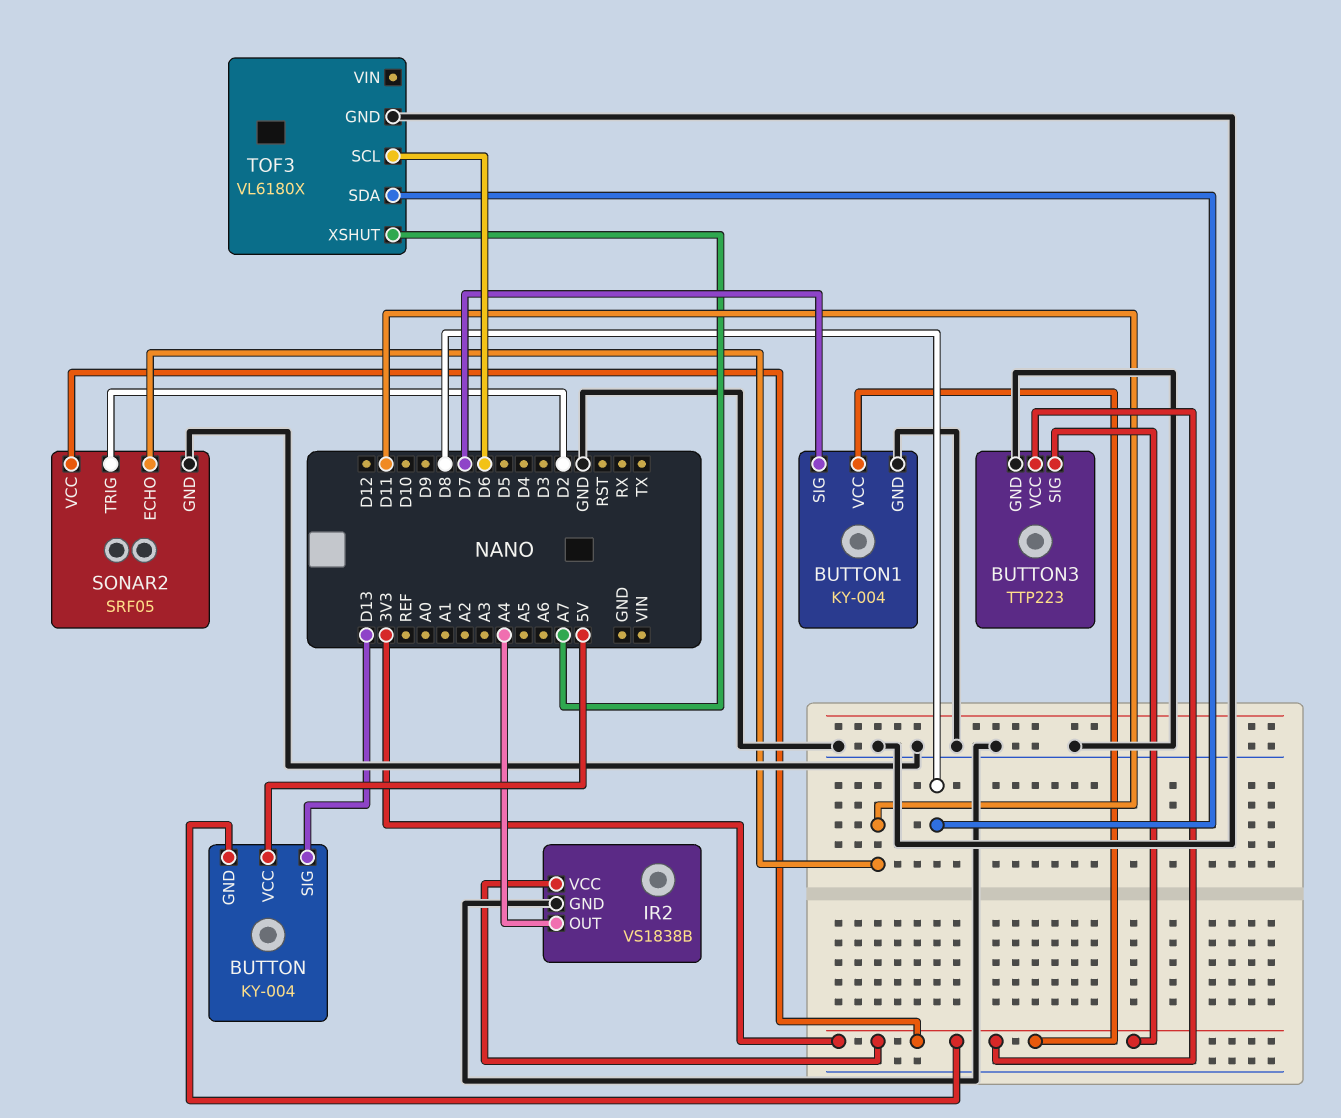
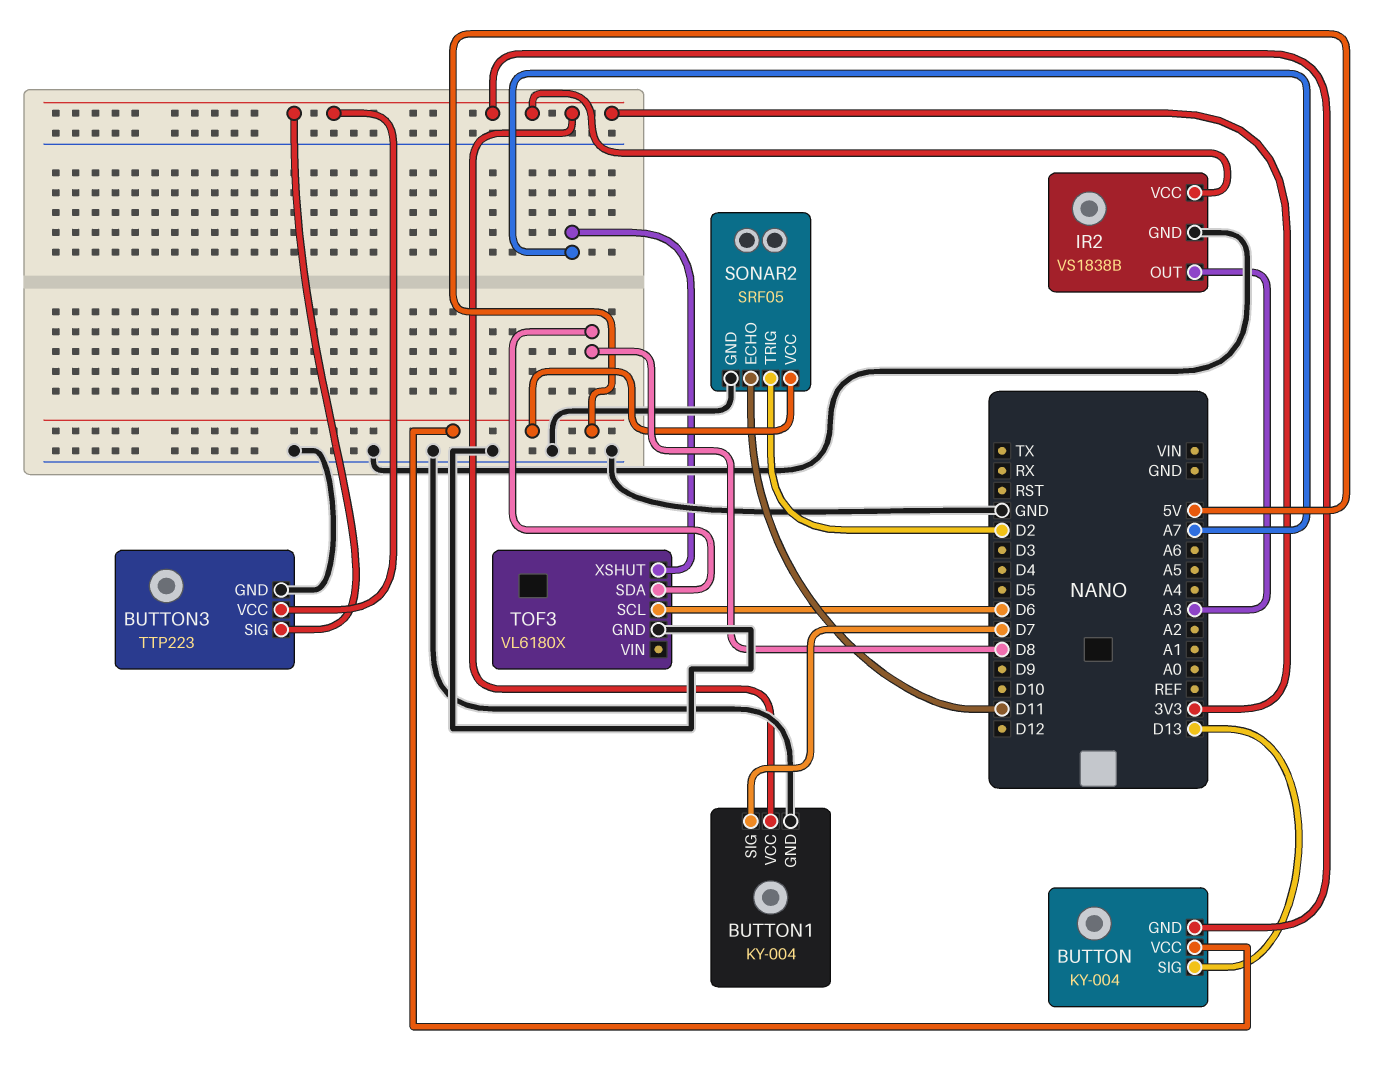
IR2 pin OUT: A4 -> A3
SONAR2 pin VCC: 3V3 -> 5V

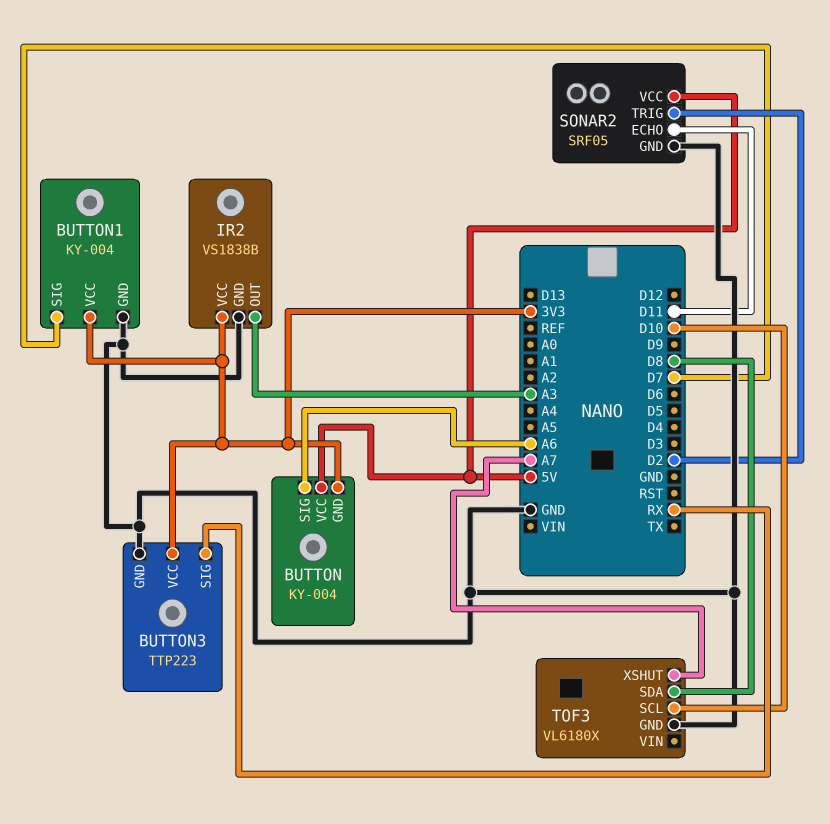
BUTTON pin SIG: D13 -> A6
BUTTON3 pin SIG: 3V3 -> RX
TOF3 pin SCL: D6 -> D10

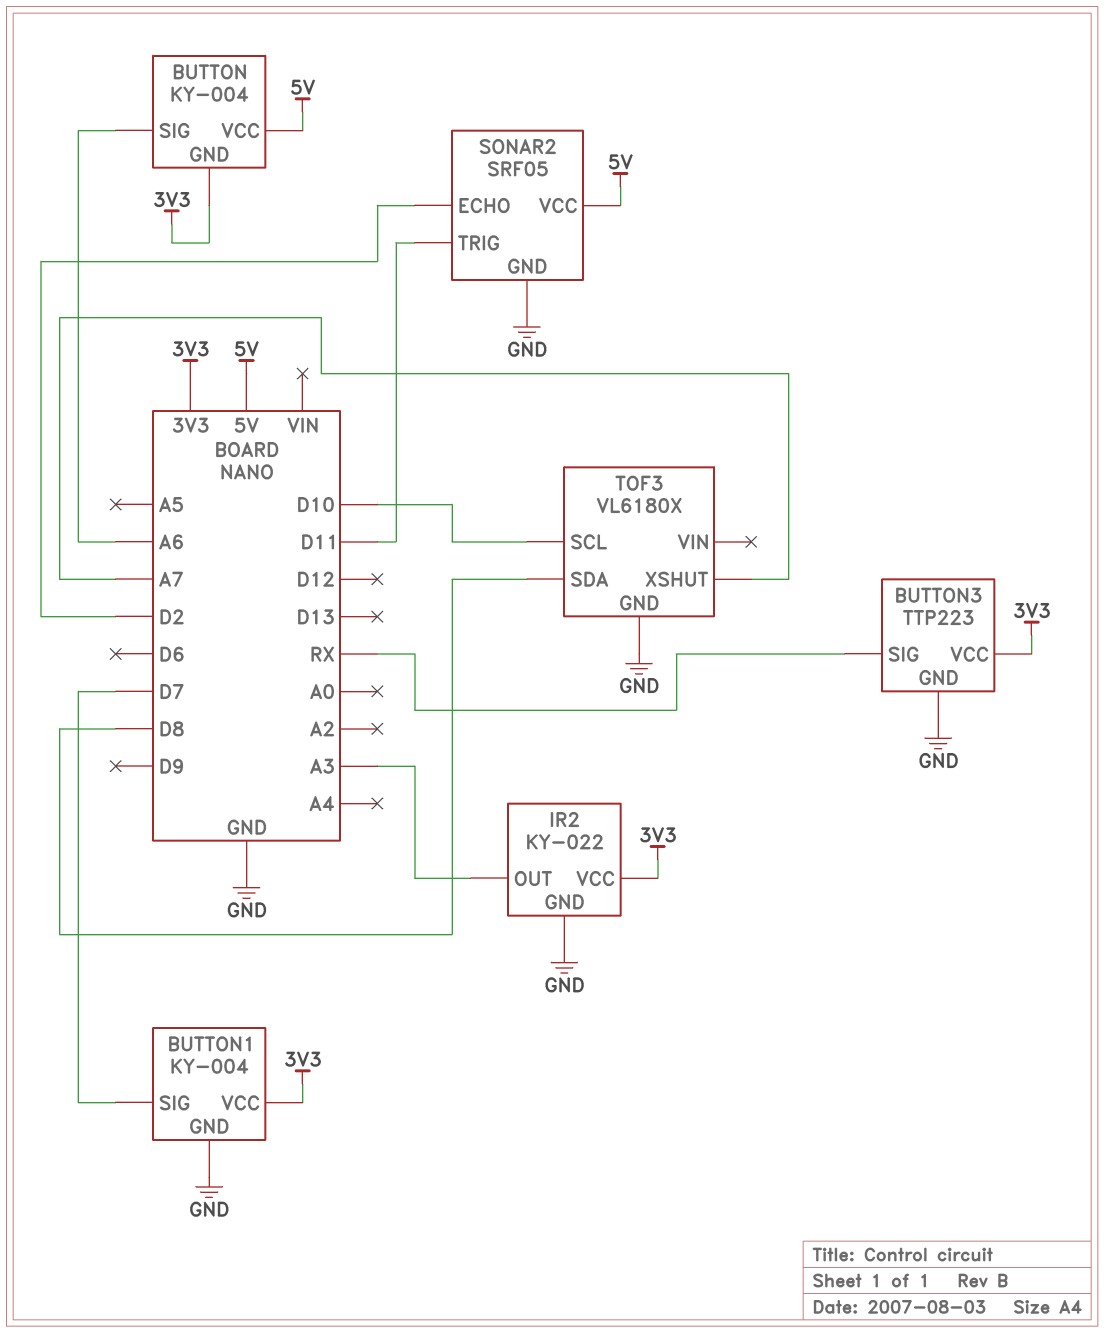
IR2: VS1838B -> KY-022
SONAR2 pin ECHO: D11 -> D2
SONAR2 pin TRIG: D2 -> D11

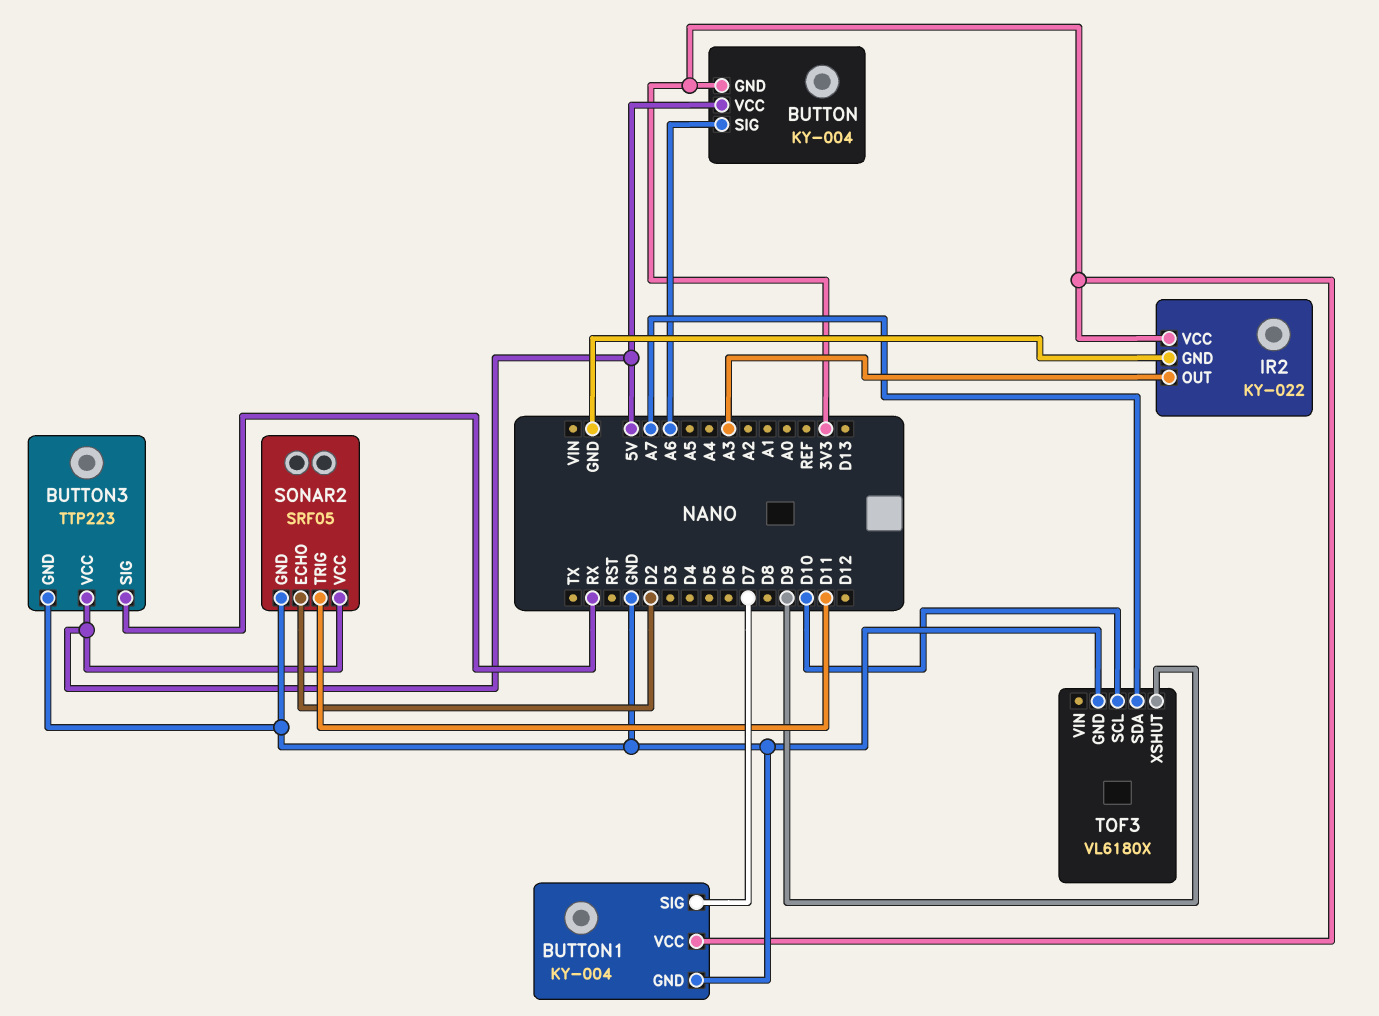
BUTTON3 pin VCC: 3V3 -> 5V
TOF3 pin SDA: D8 -> A7
TOF3 pin XSHUT: A7 -> D9

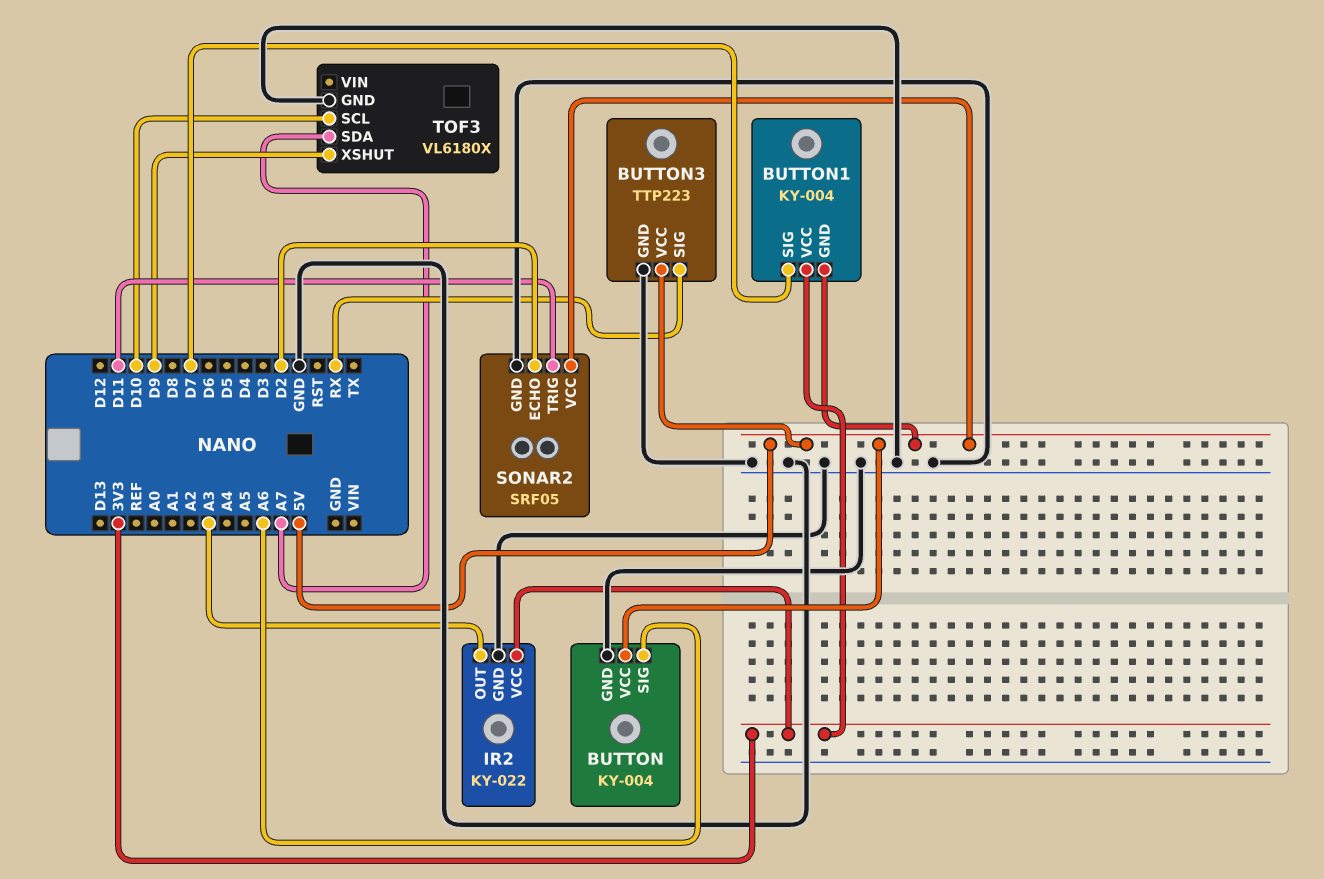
BUTTON pin GND: 3V3 -> GND
BUTTON1 pin GND: GND -> 5V

